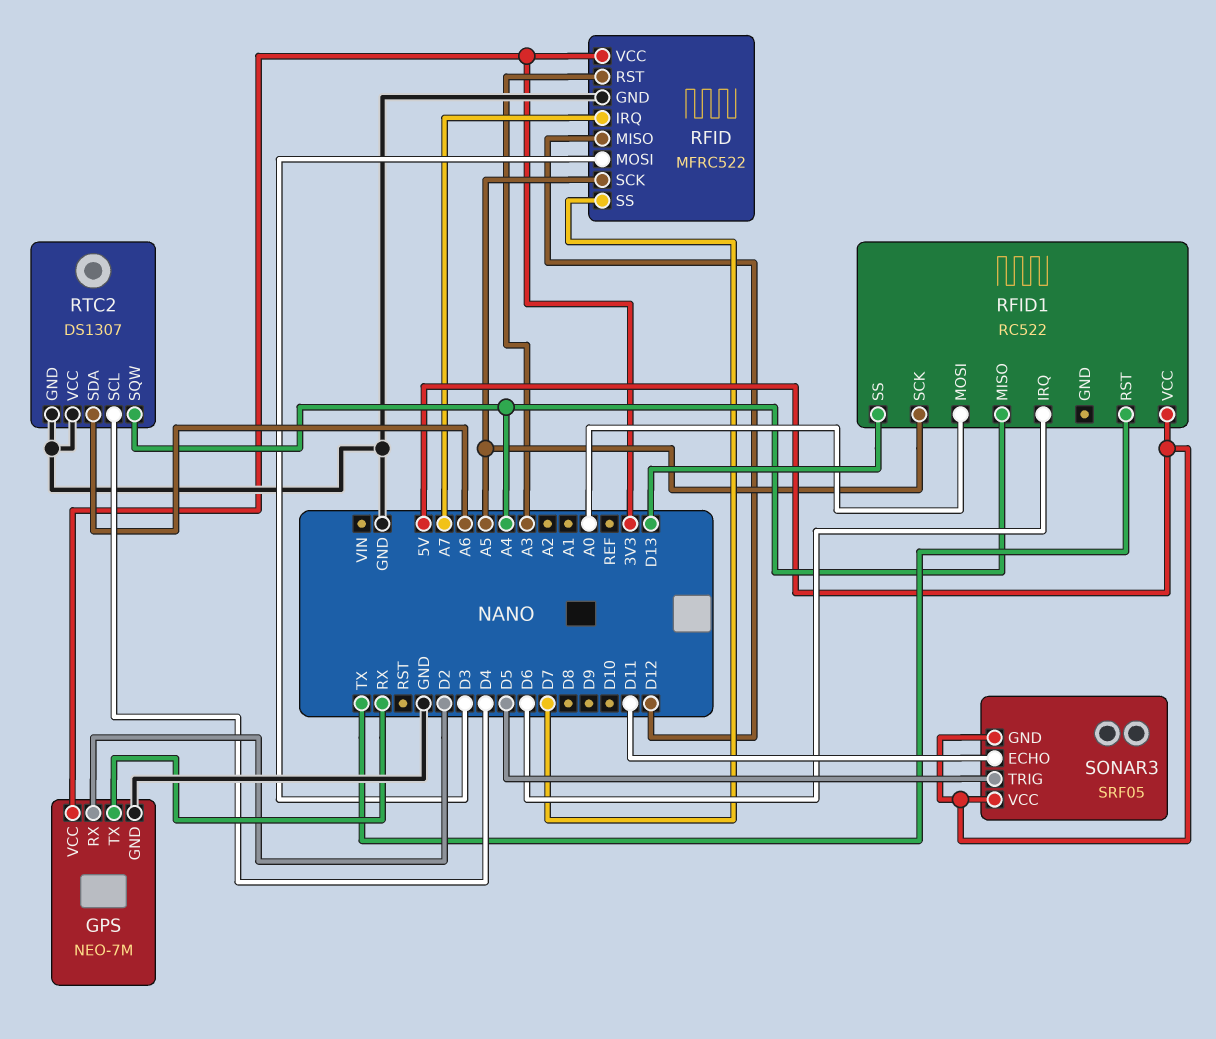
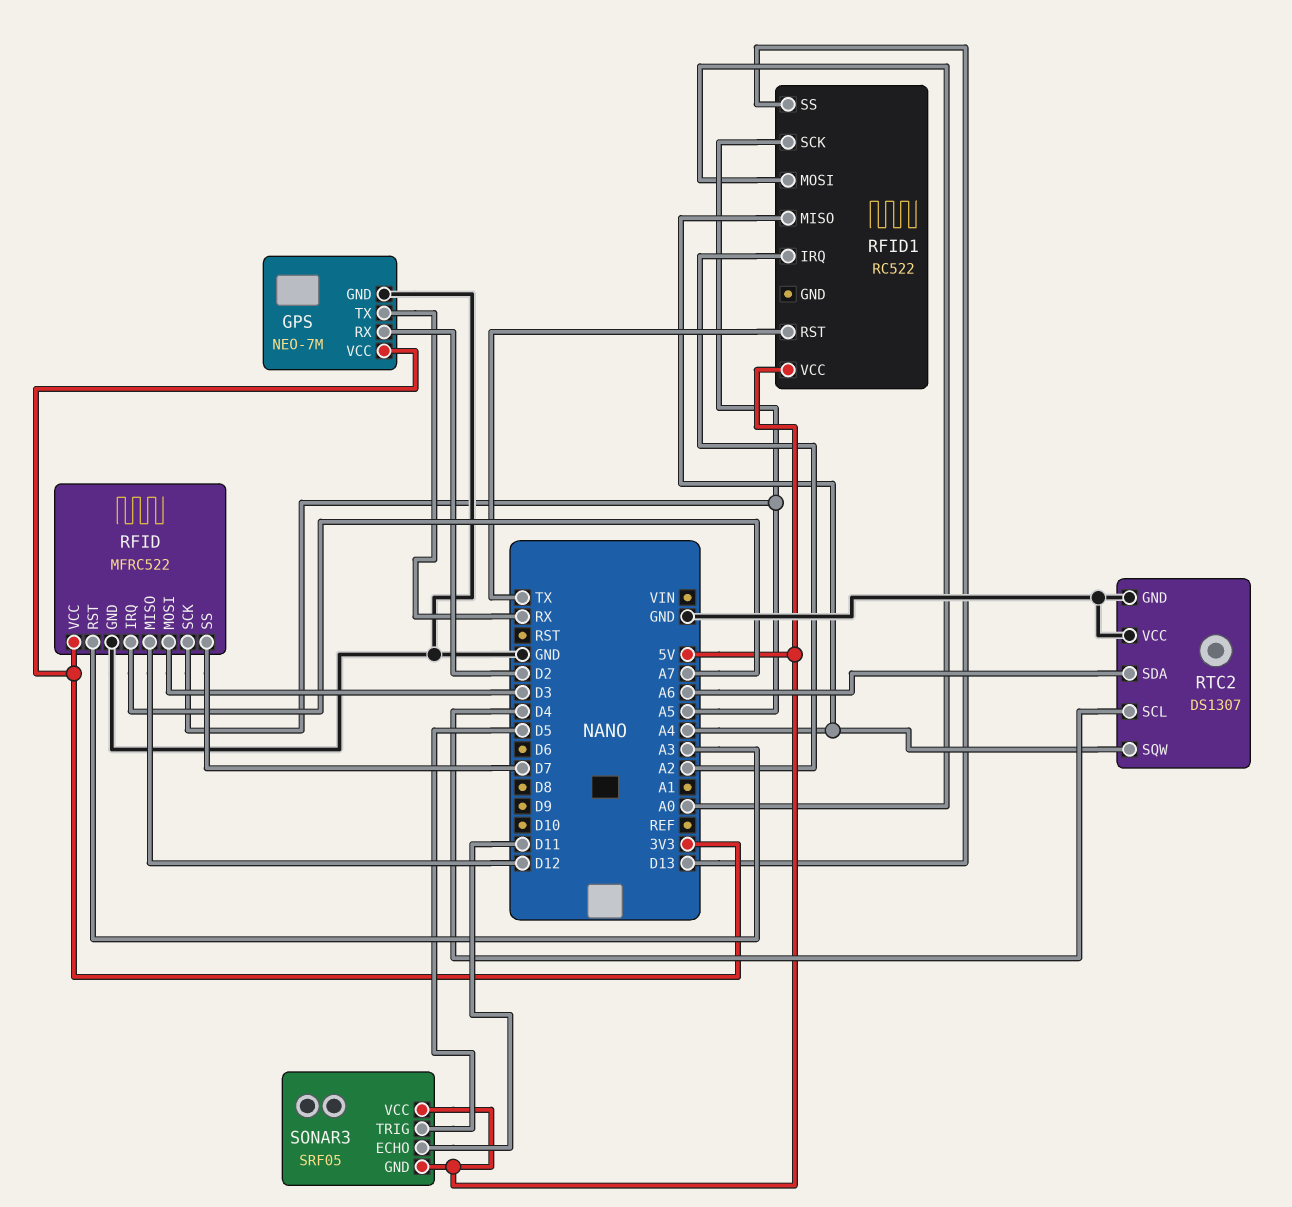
RFID1 pin IRQ: D6 -> A2

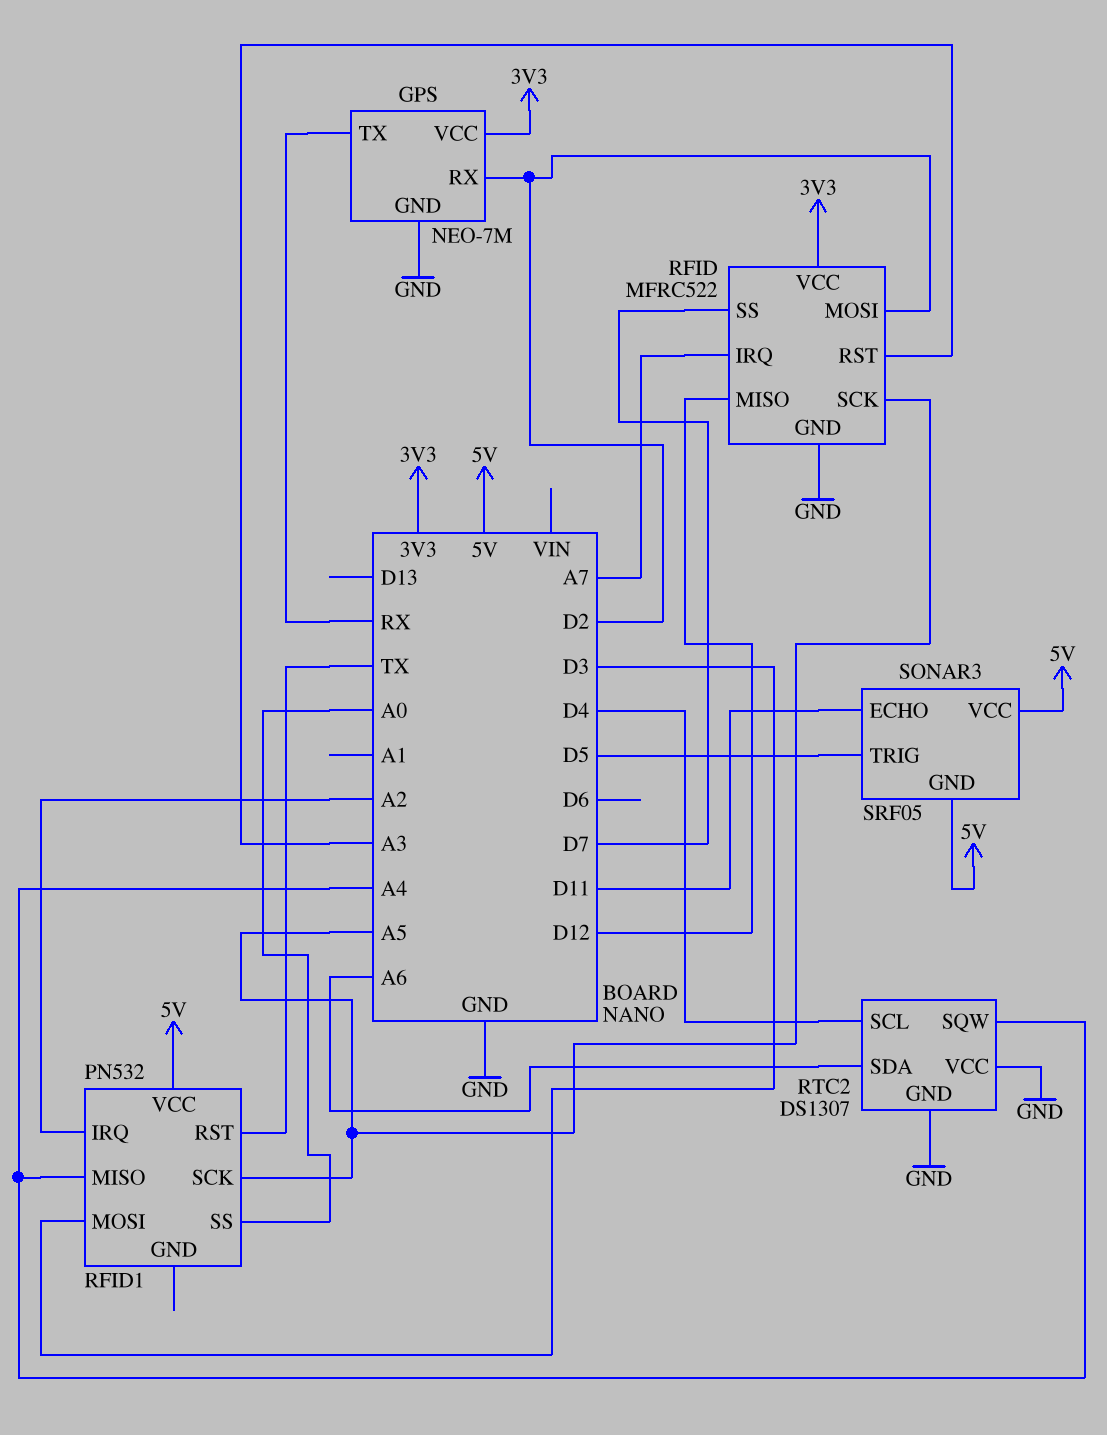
RFID pin MOSI: D3 -> D2
RFID1: RC522 -> PN532
RFID1 pin MOSI: A0 -> D3
RFID1 pin SS: D13 -> A0

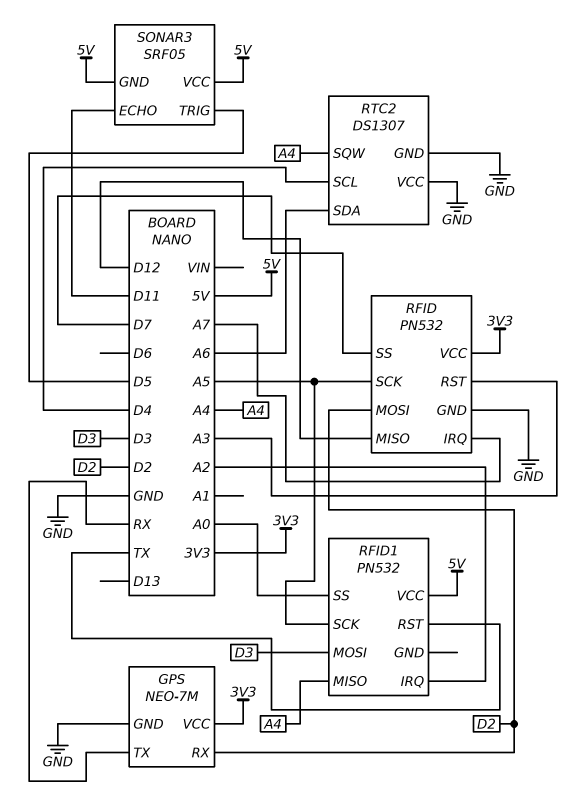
RFID: MFRC522 -> PN532

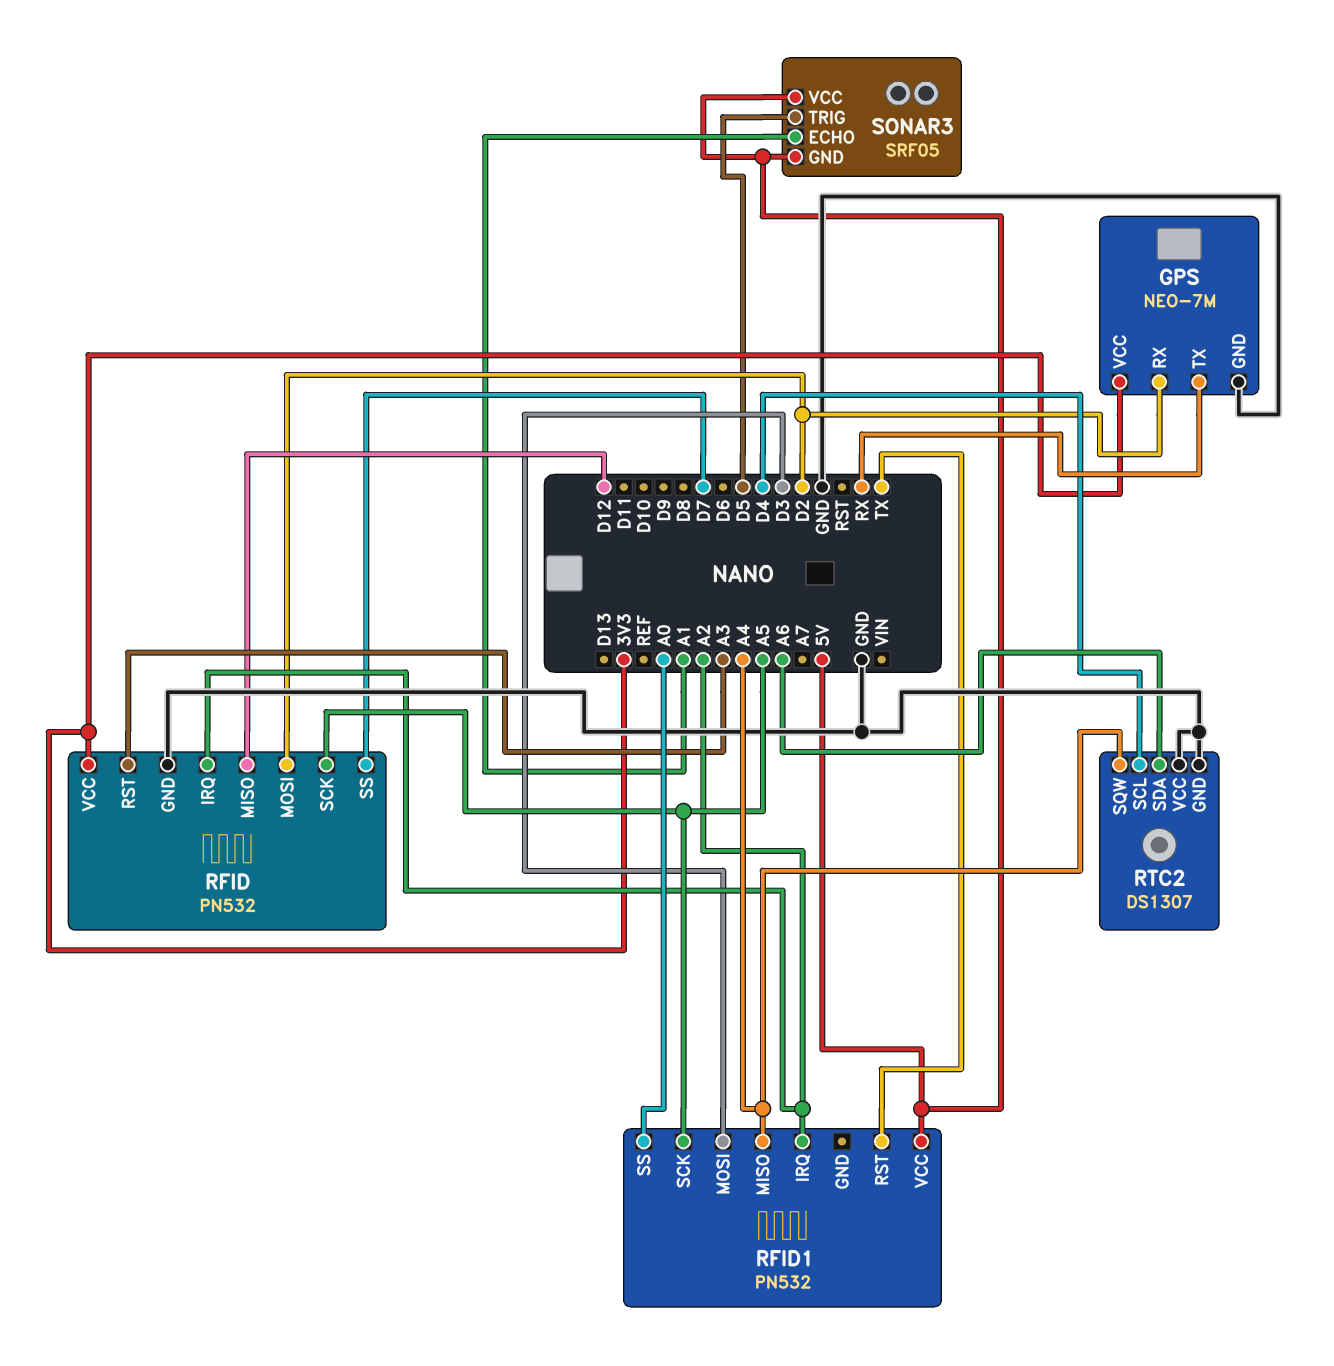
RFID pin IRQ: A7 -> A2
SONAR3 pin ECHO: D11 -> A1

